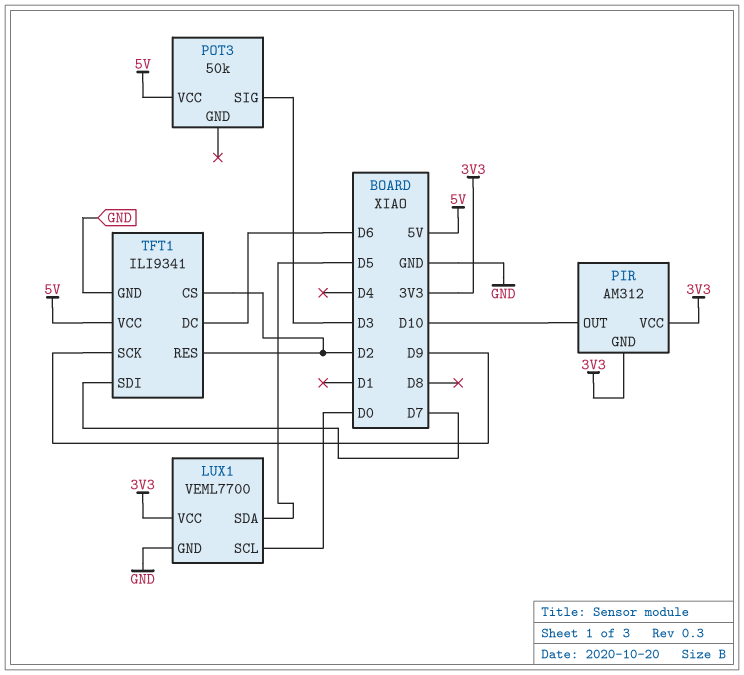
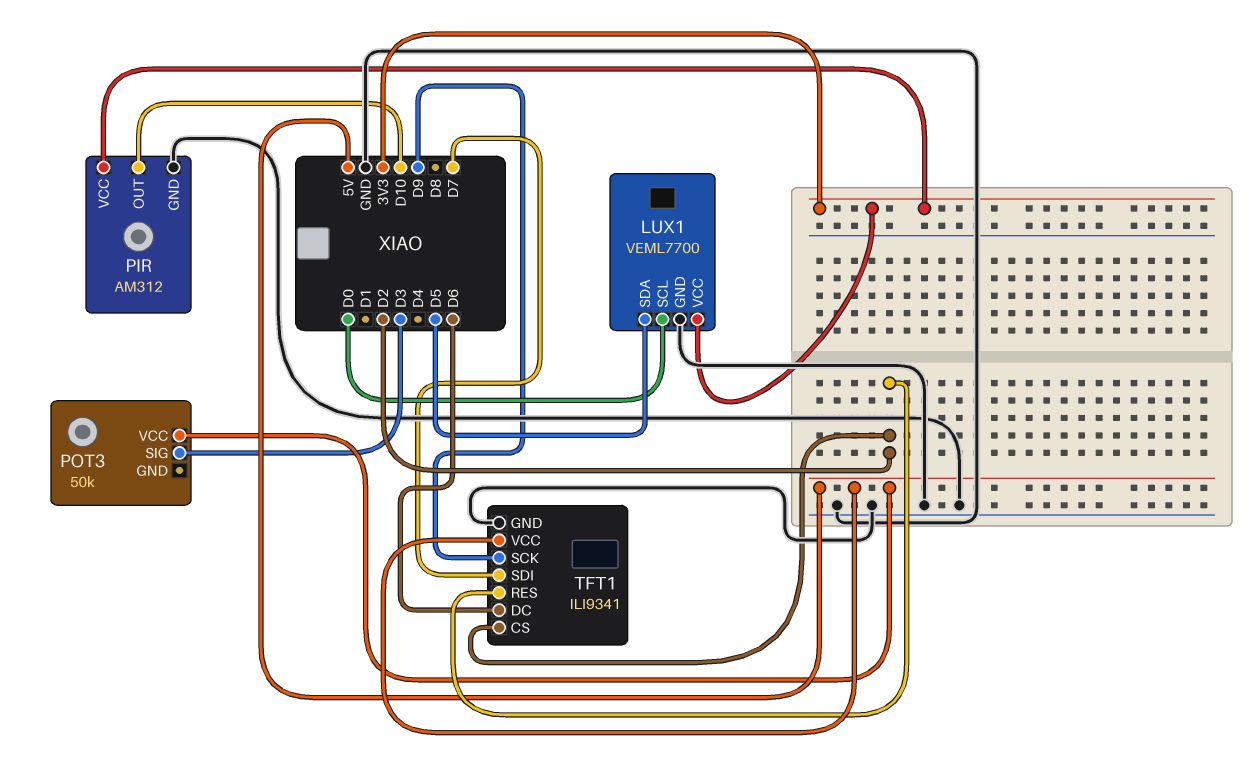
PIR pin GND: 3V3 -> GND

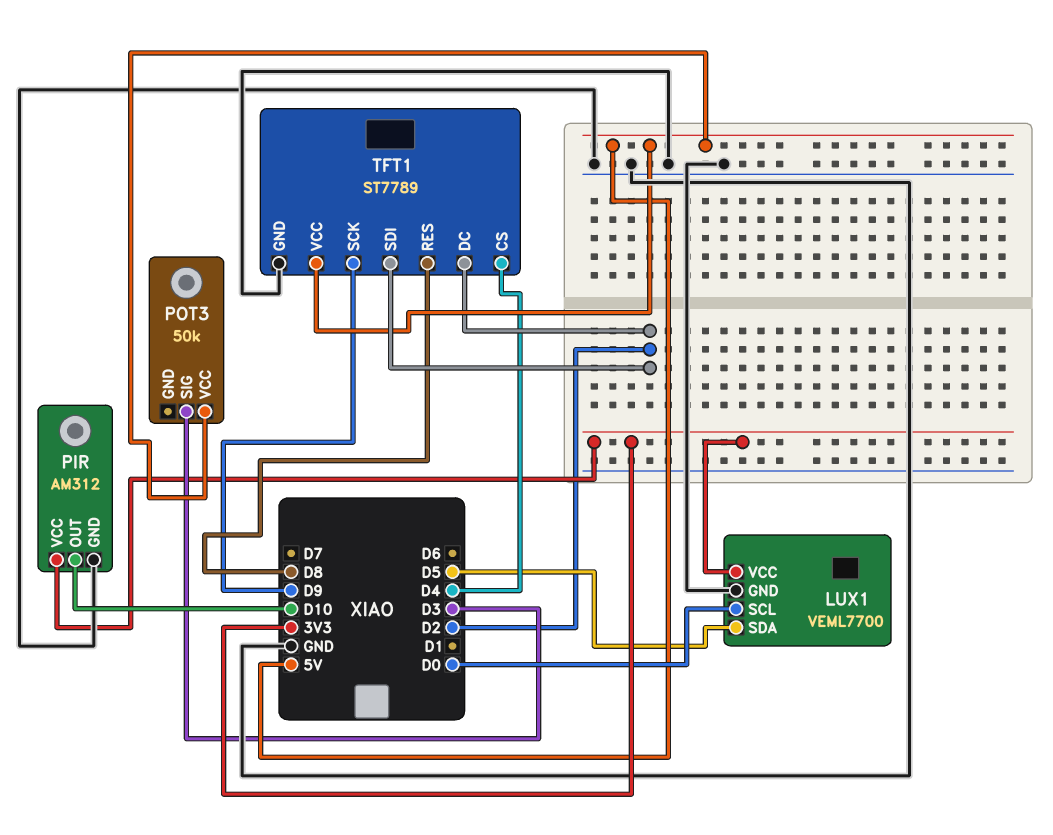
TFT1: ILI9341 -> ST7789
TFT1 pin CS: D2 -> D4
TFT1 pin DC: D6 -> D2
TFT1 pin RES: D2 -> D8
TFT1 pin SDI: D7 -> D2

